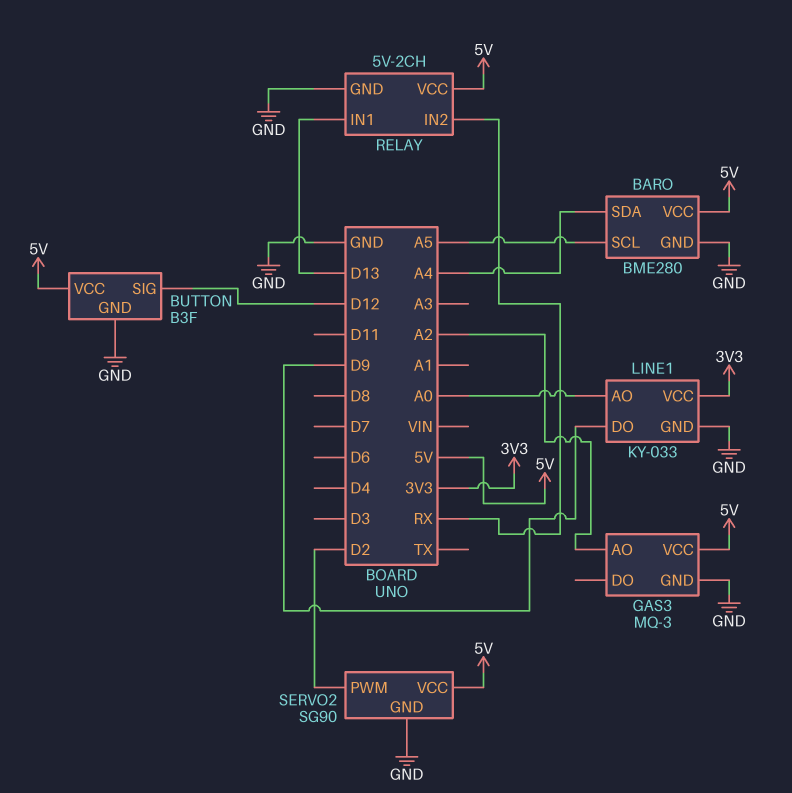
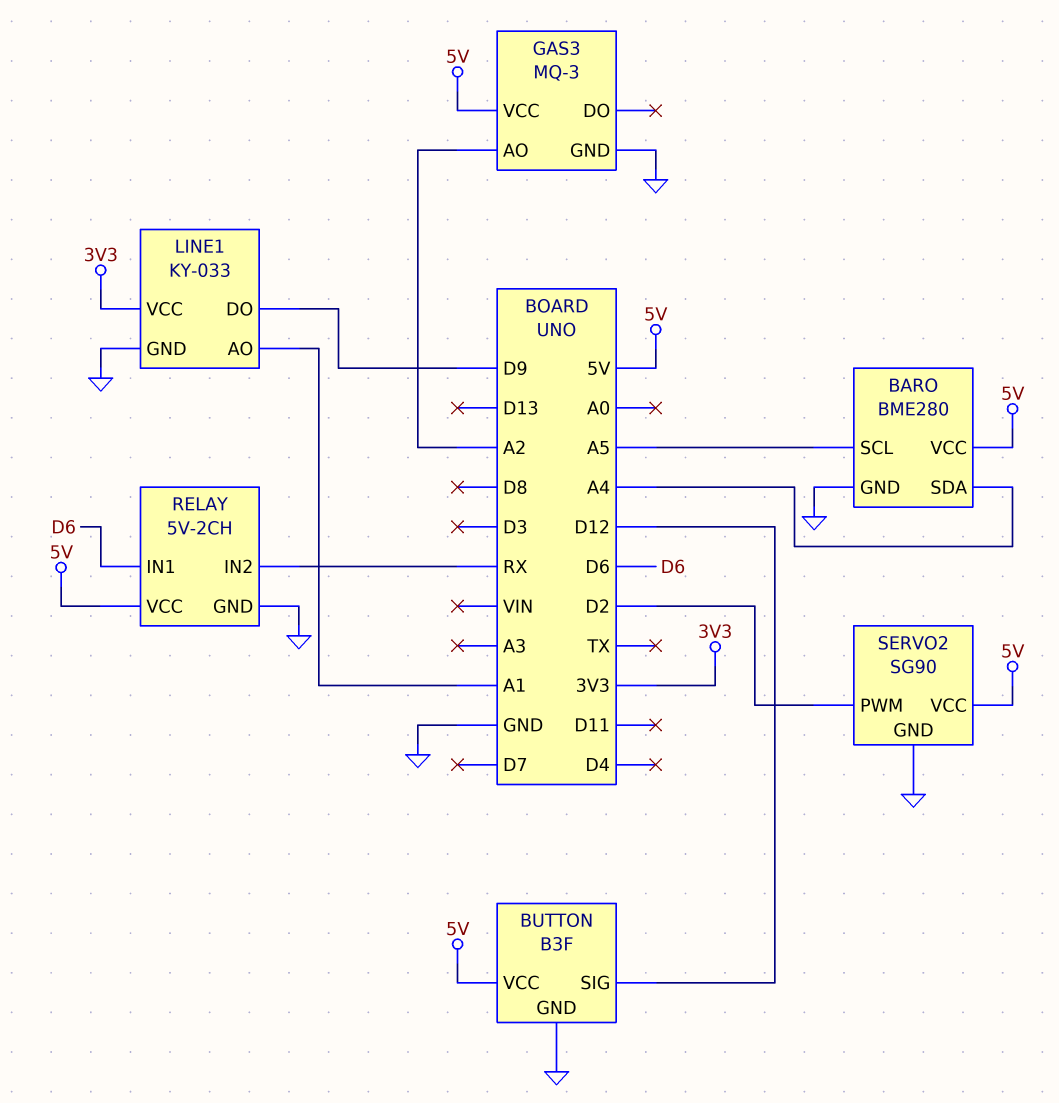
LINE1 pin AO: A0 -> A1
RELAY pin IN1: D13 -> D6

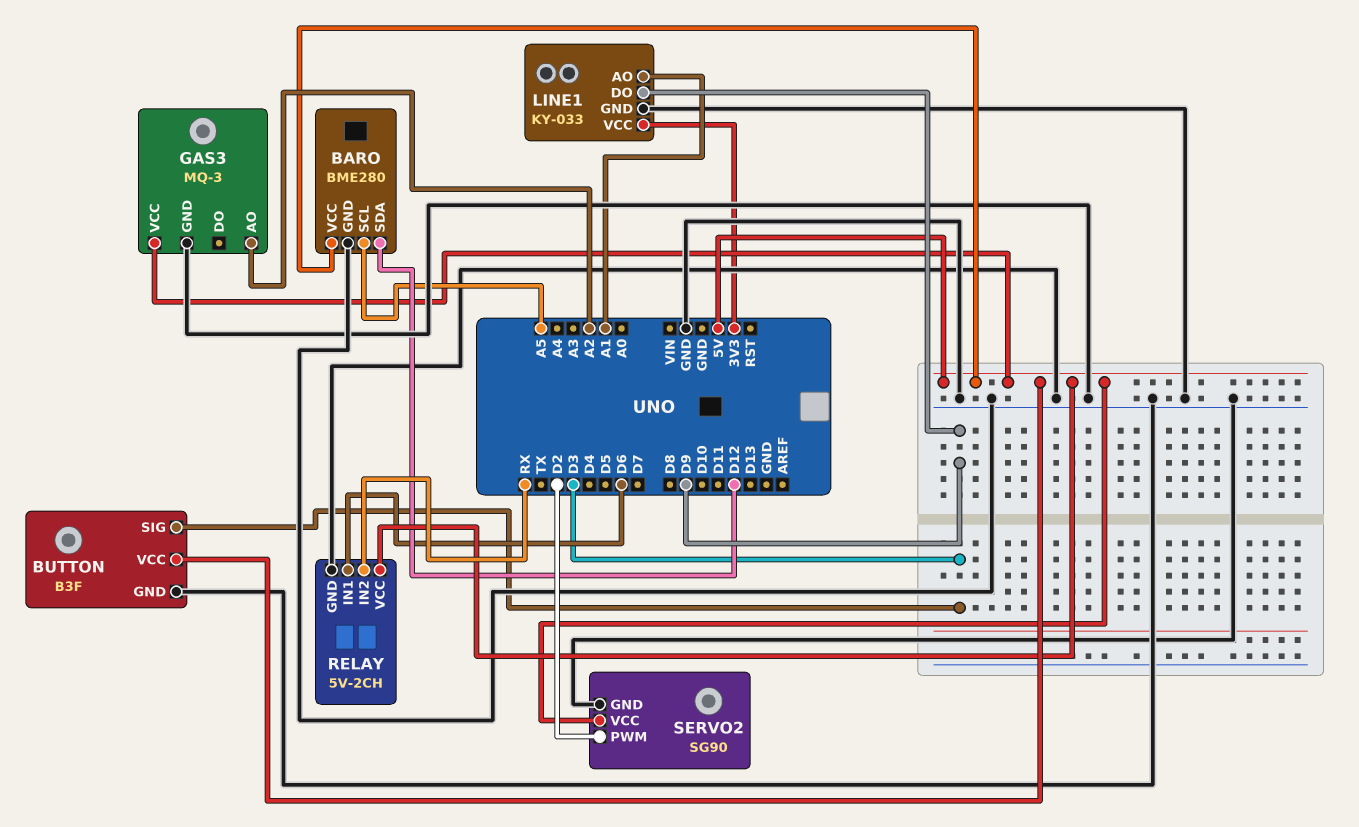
BARO pin SDA: A4 -> D12
BUTTON pin SIG: D12 -> D3

